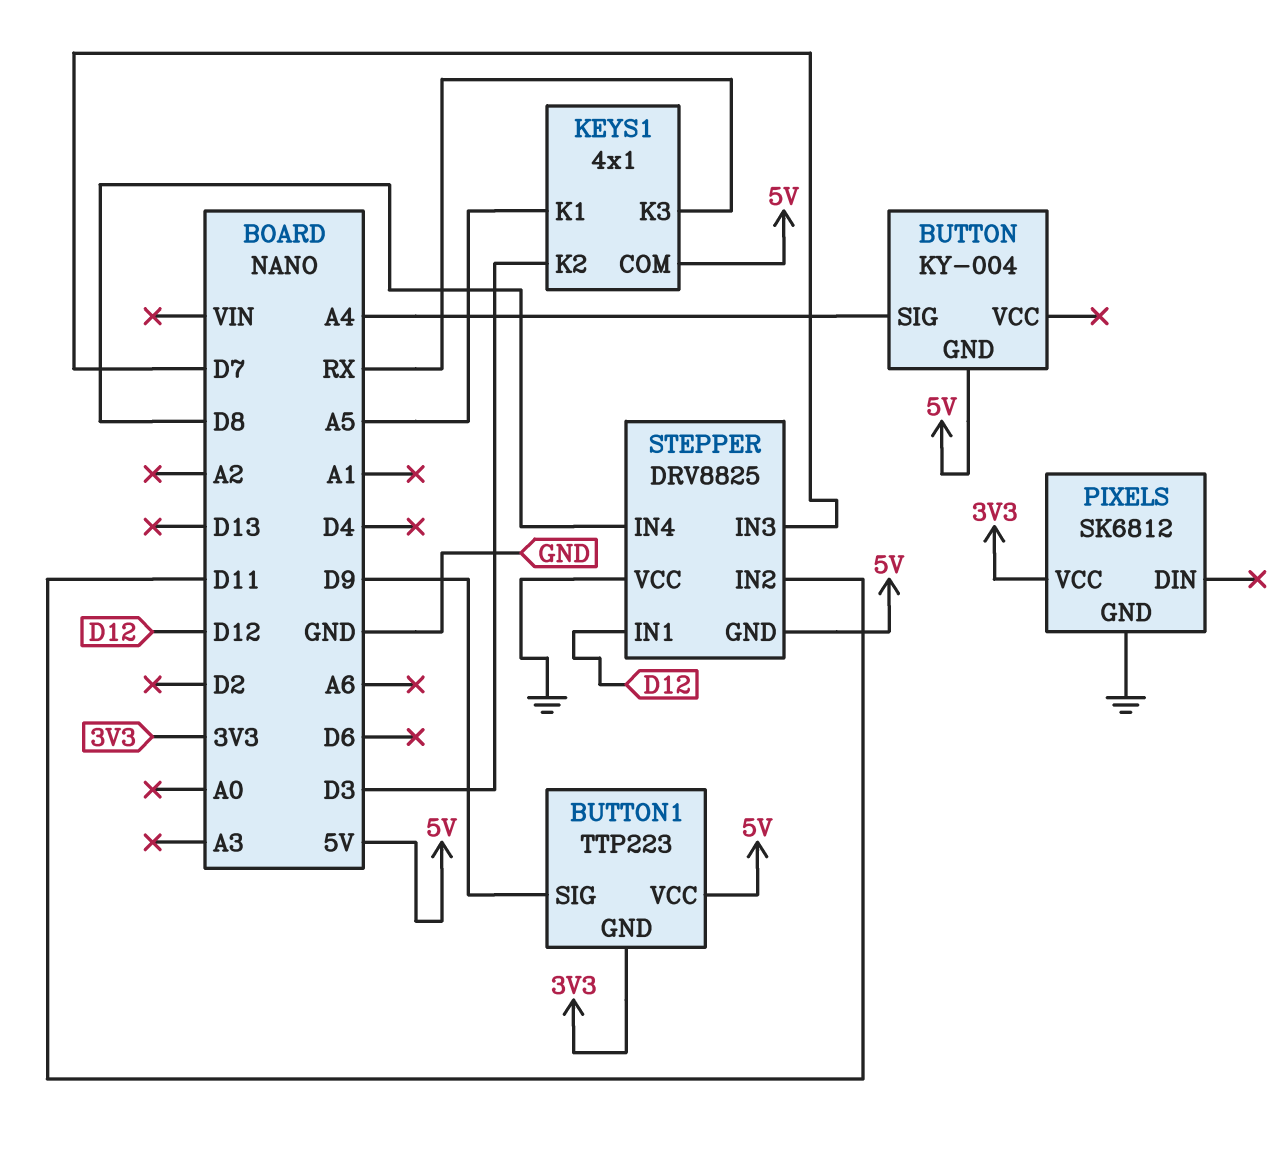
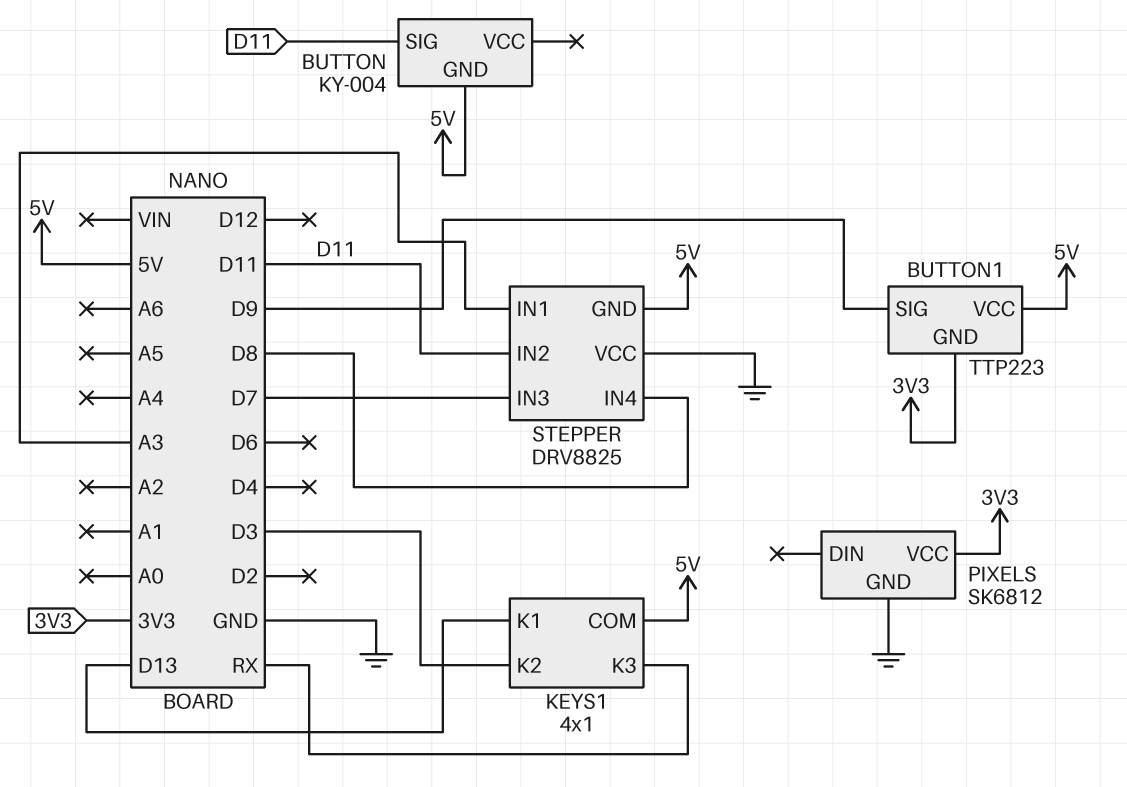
BUTTON pin SIG: A4 -> D11
KEYS1 pin K1: A5 -> D13
STEPPER pin IN1: D12 -> A3

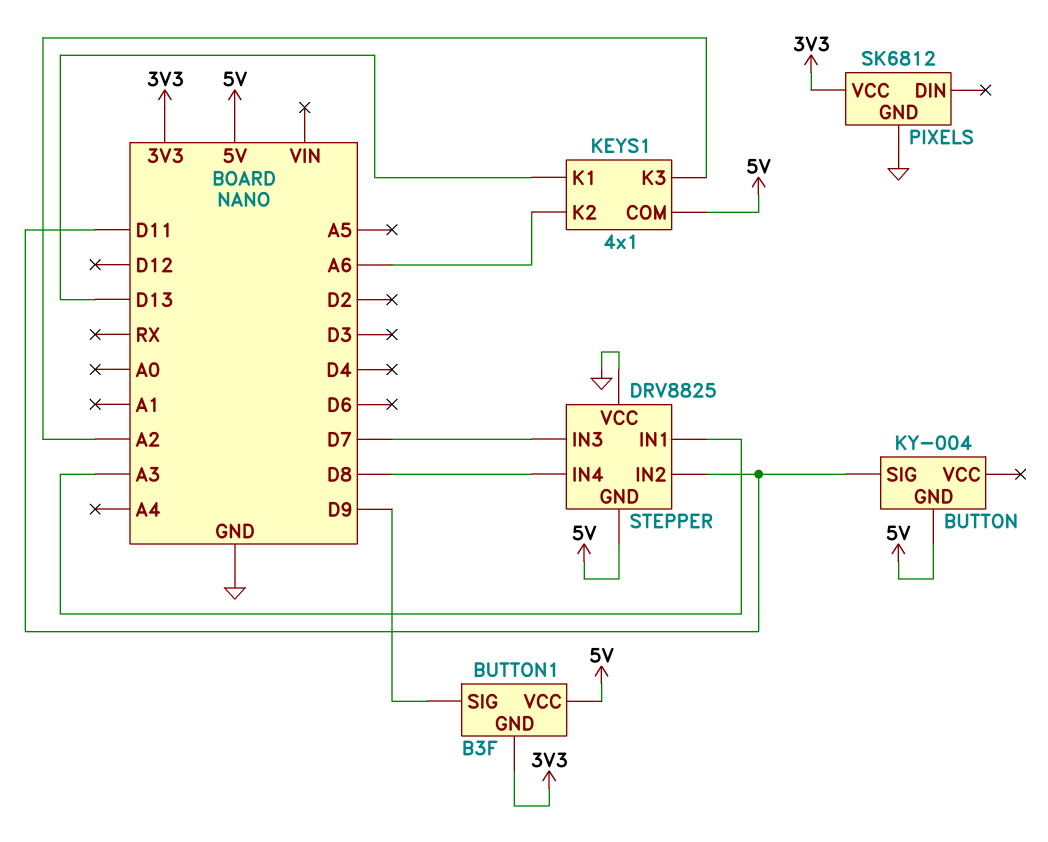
BUTTON1: TTP223 -> B3F
KEYS1 pin K2: D3 -> A6
KEYS1 pin K3: RX -> A2

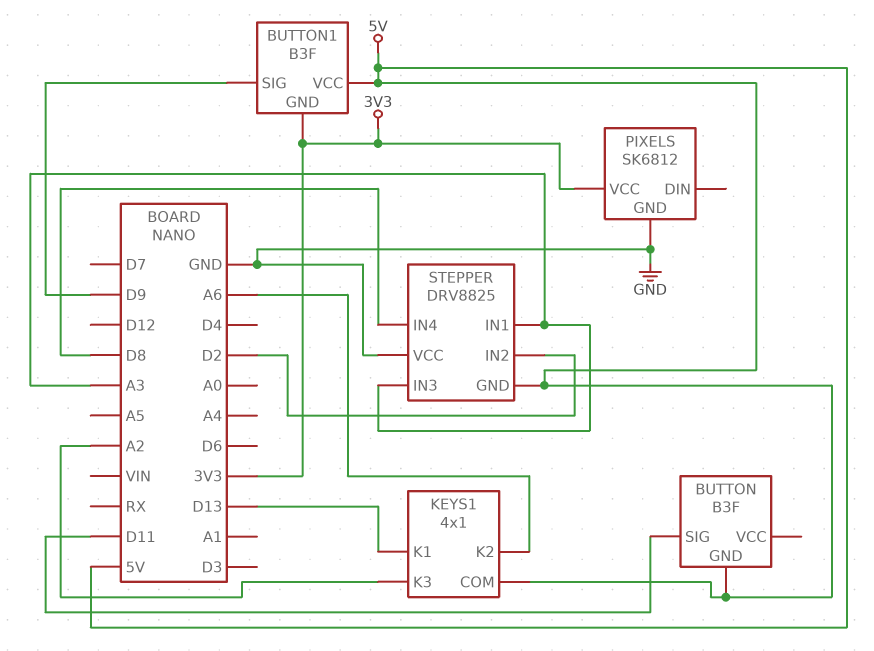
BUTTON: KY-004 -> B3F
STEPPER pin IN2: D11 -> D2
STEPPER pin IN3: D7 -> A3

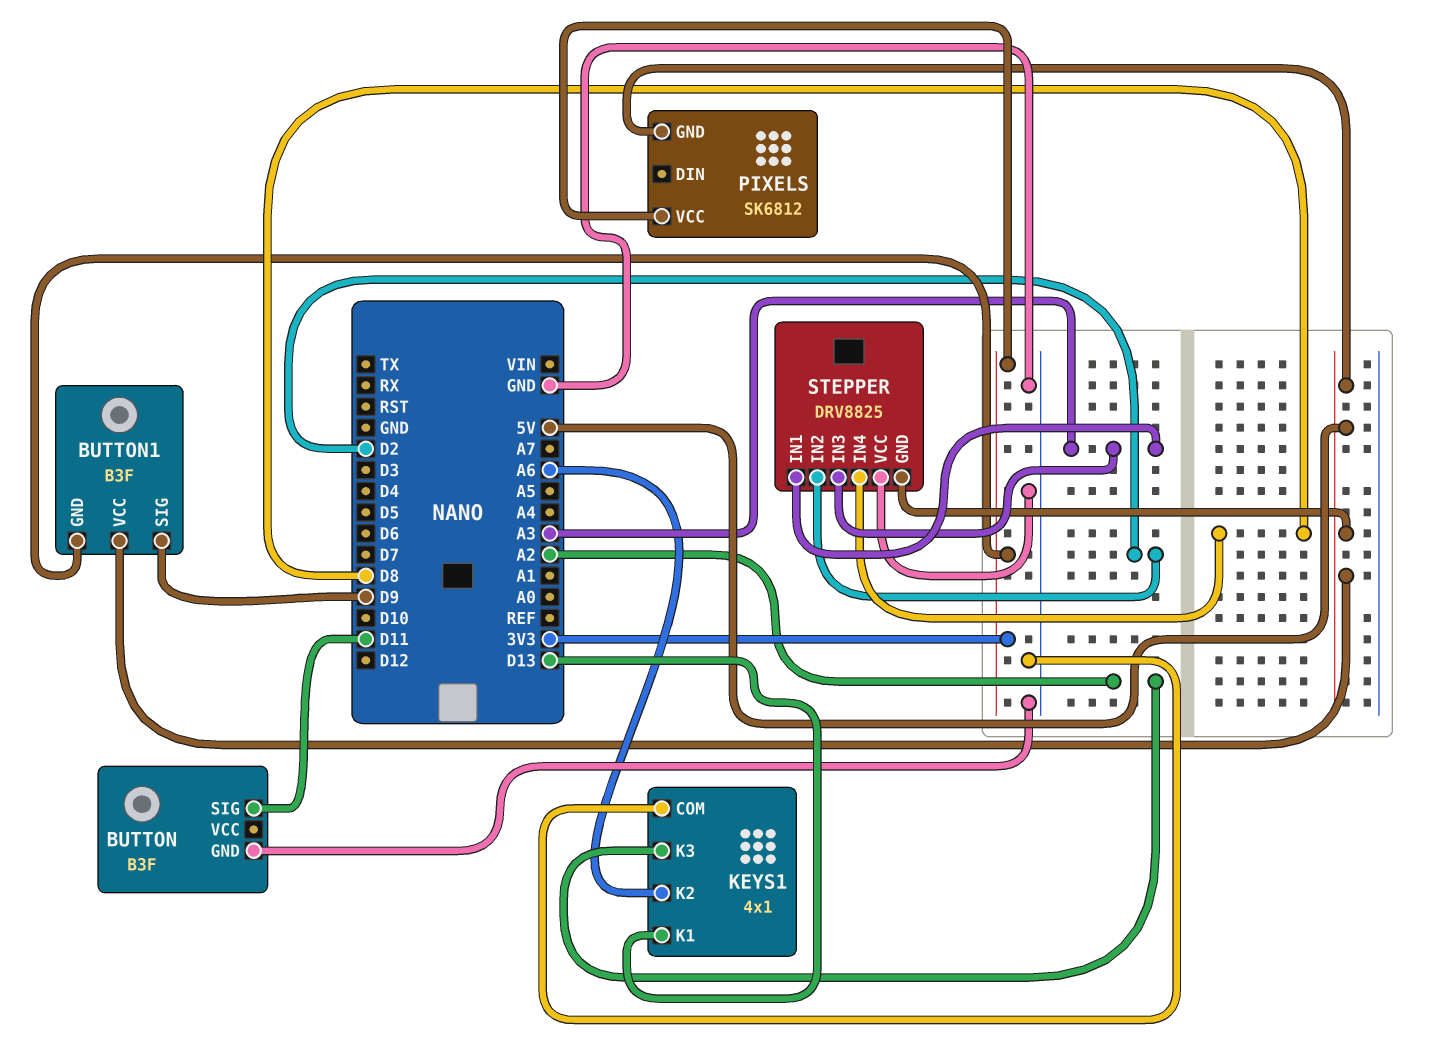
BUTTON pin GND: 5V -> GND
KEYS1 pin COM: 5V -> GND
PIXELS pin GND: GND -> 5V

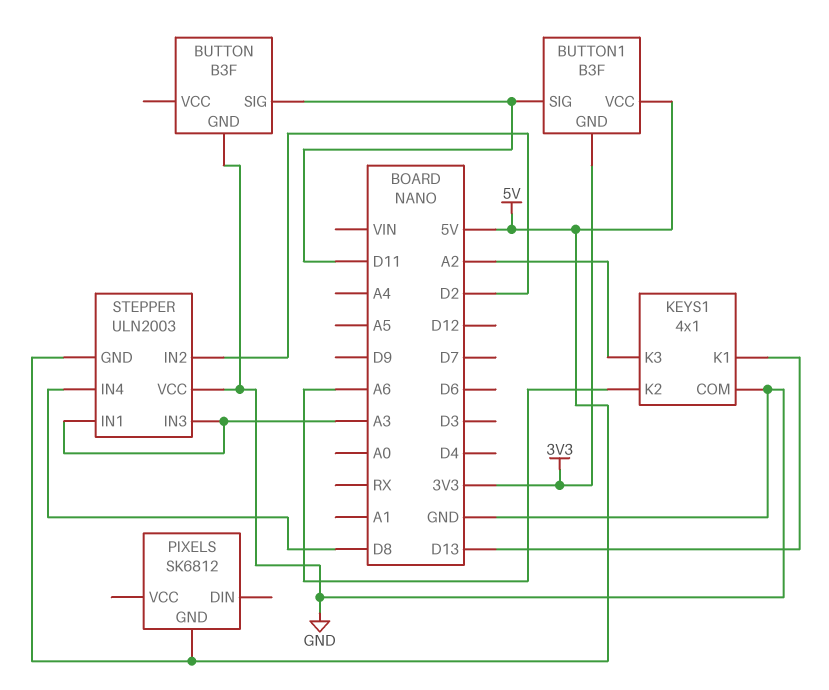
BUTTON1 pin SIG: D9 -> D11
PIXELS pin VCC: 3V3 -> none
STEPPER: DRV8825 -> ULN2003

